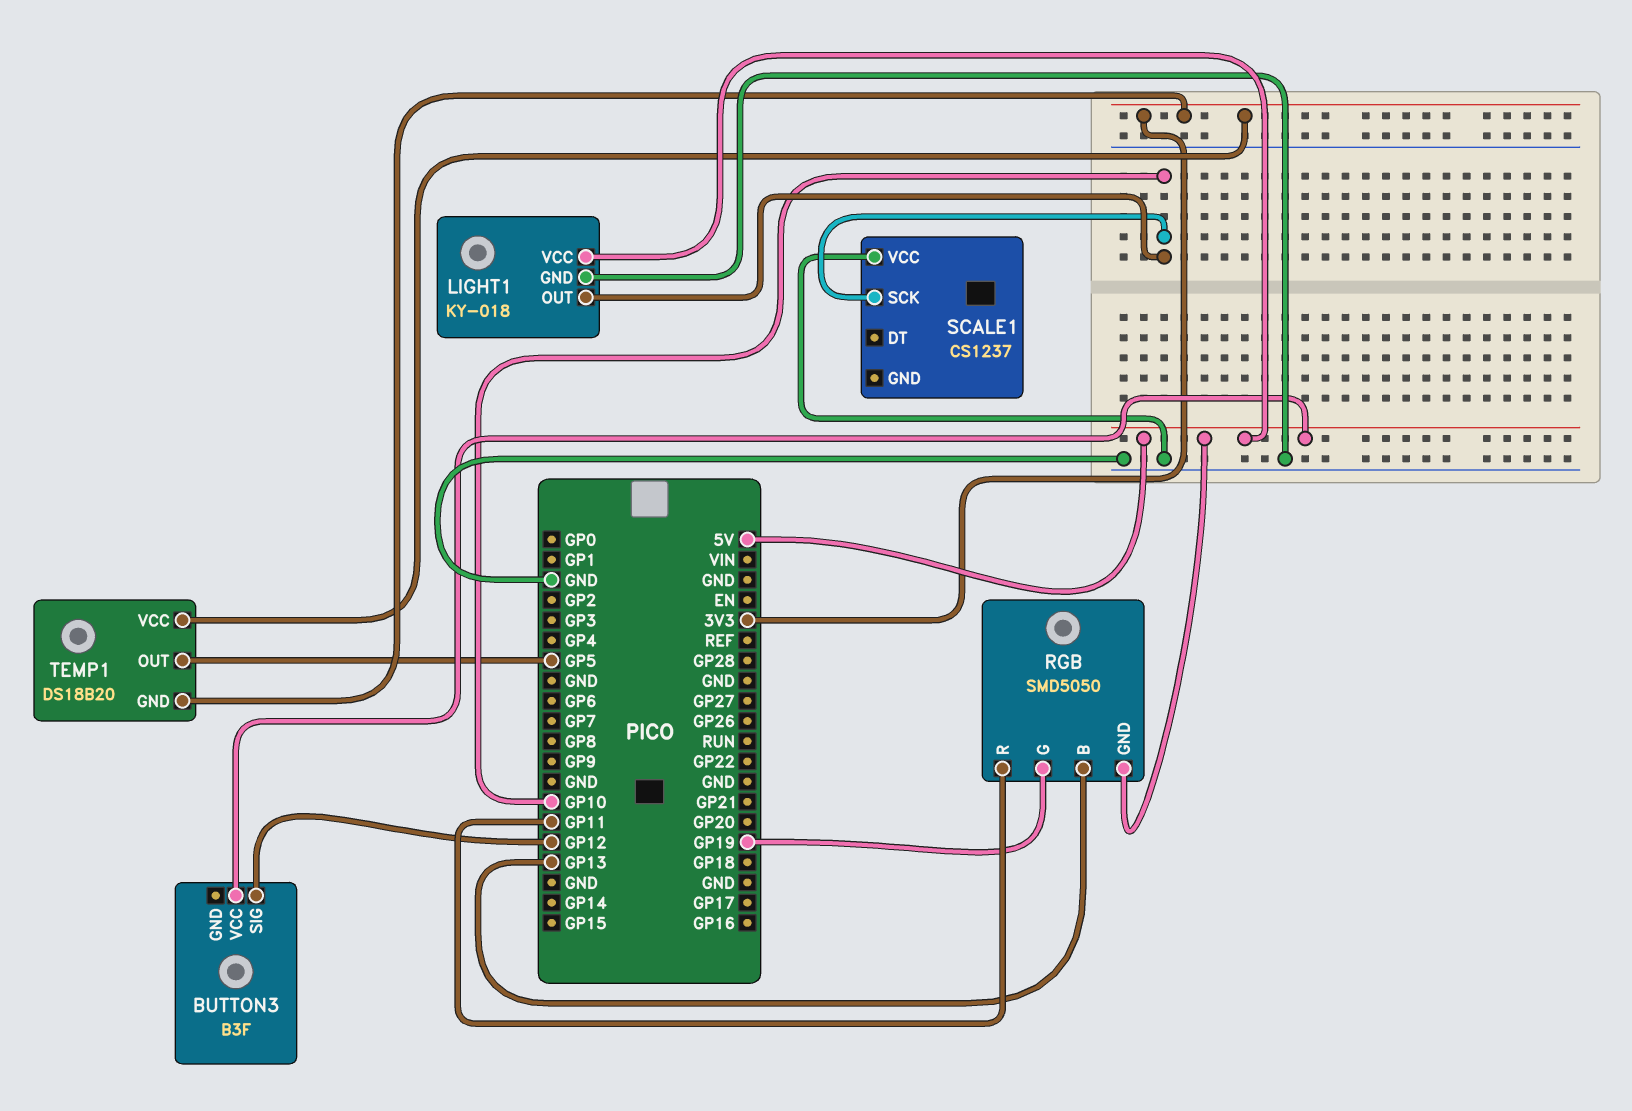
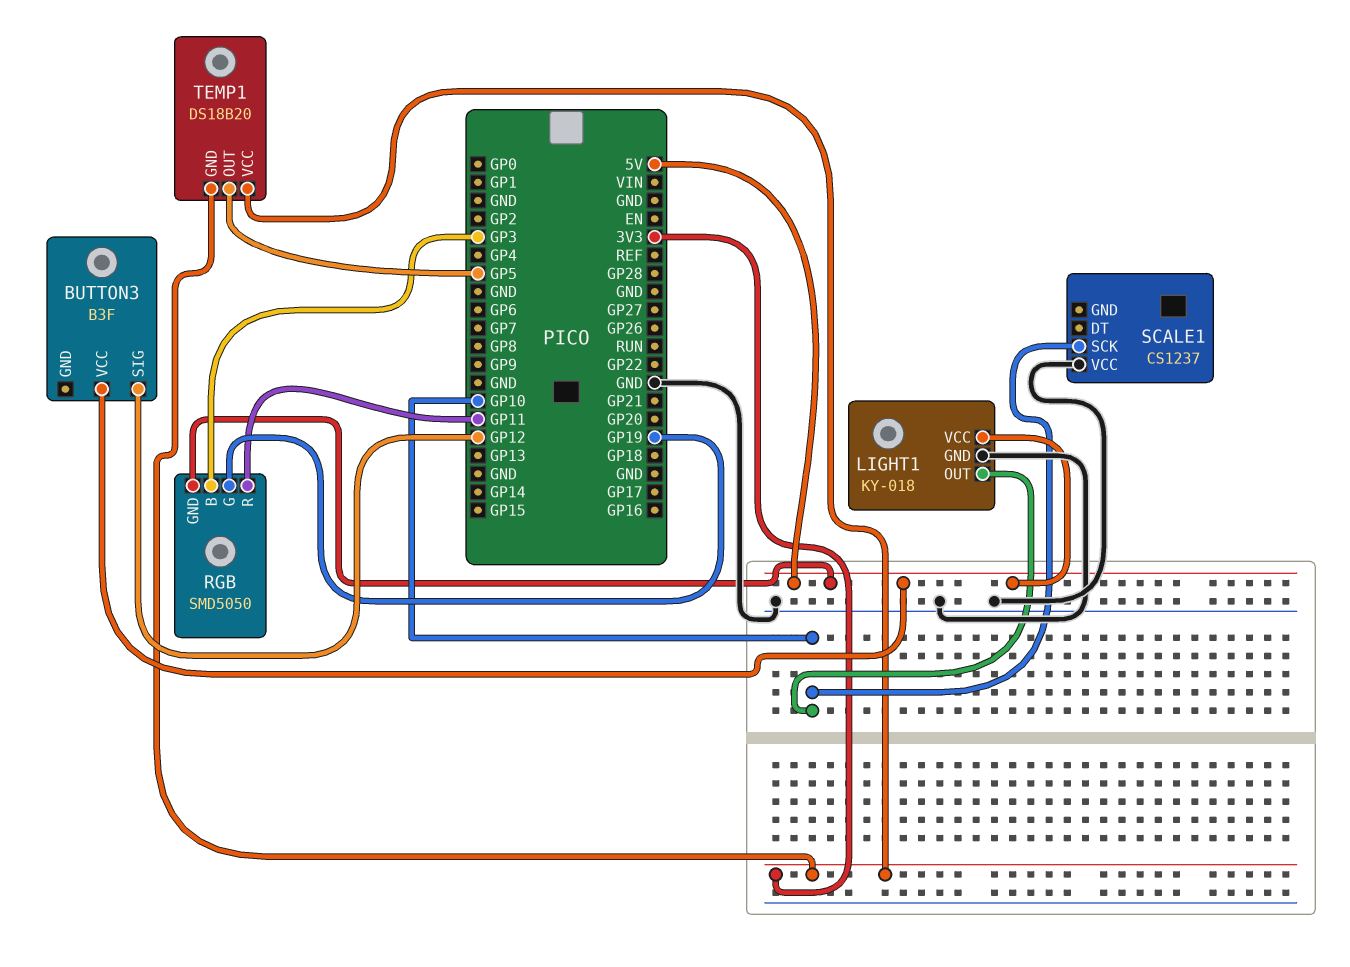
RGB pin B: GP13 -> GP3

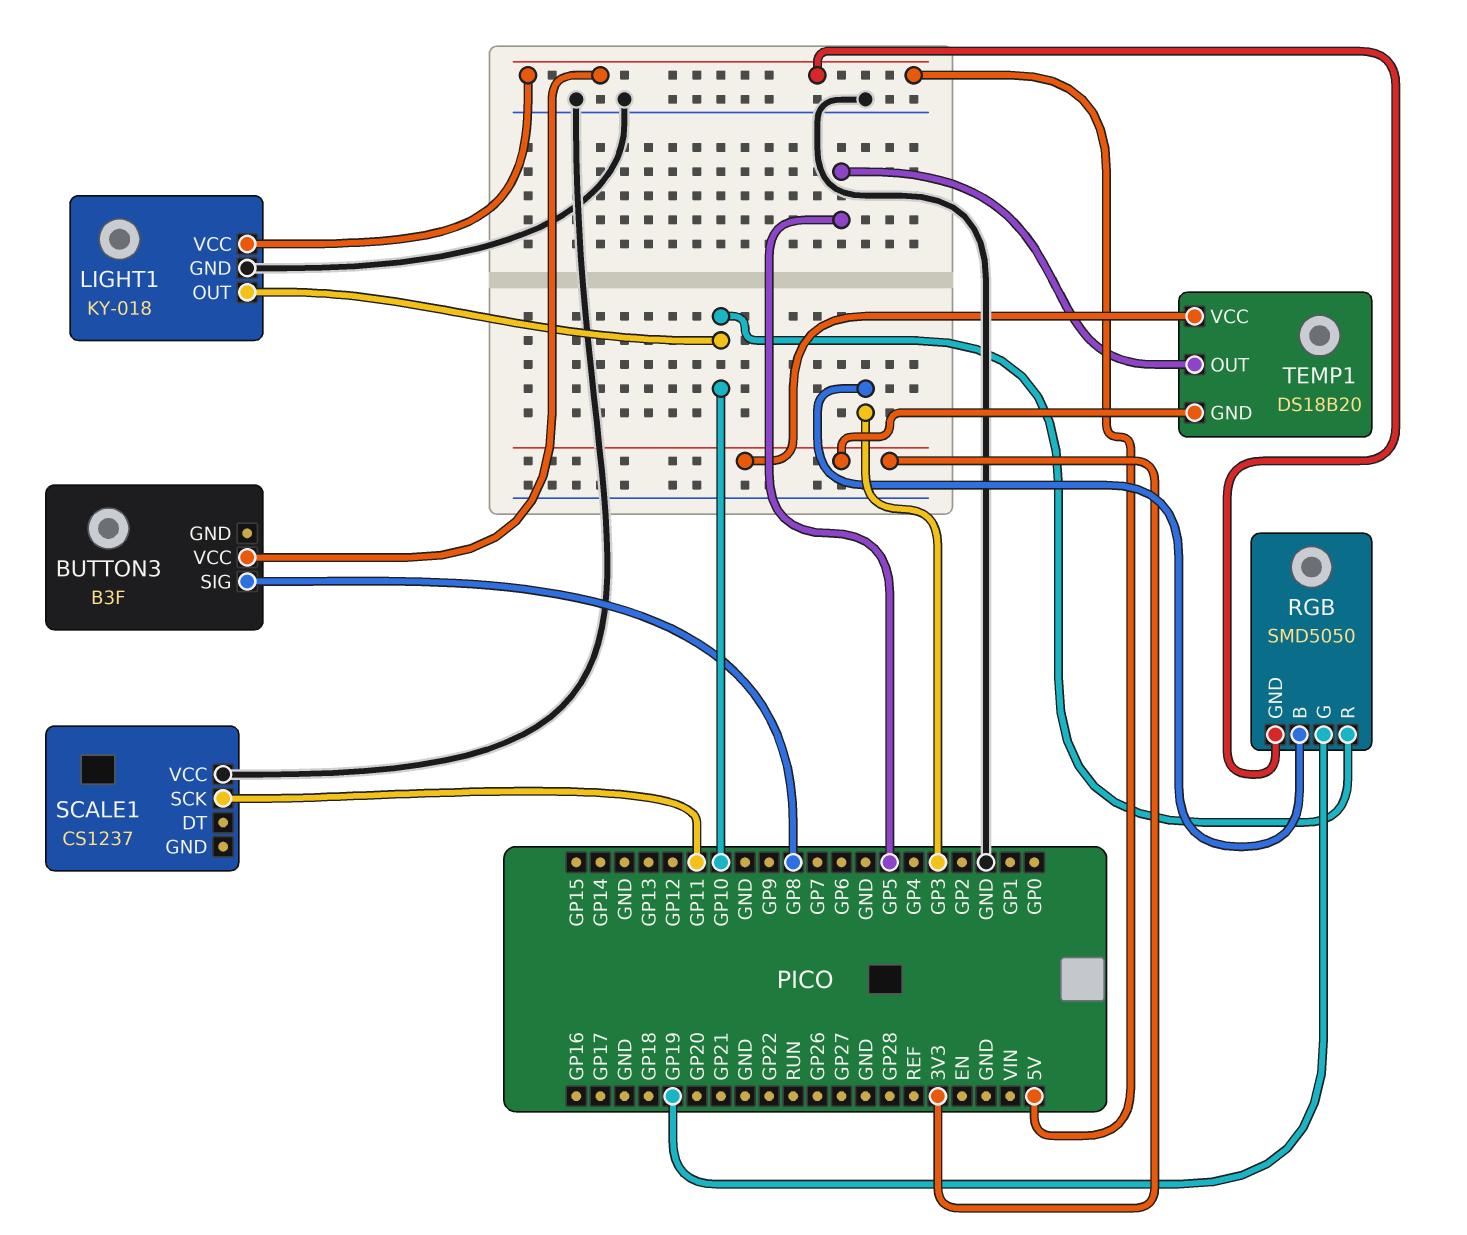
BUTTON3 pin SIG: GP12 -> GP8
RGB pin R: GP11 -> GP10
SCALE1 pin SCK: GP10 -> GP11

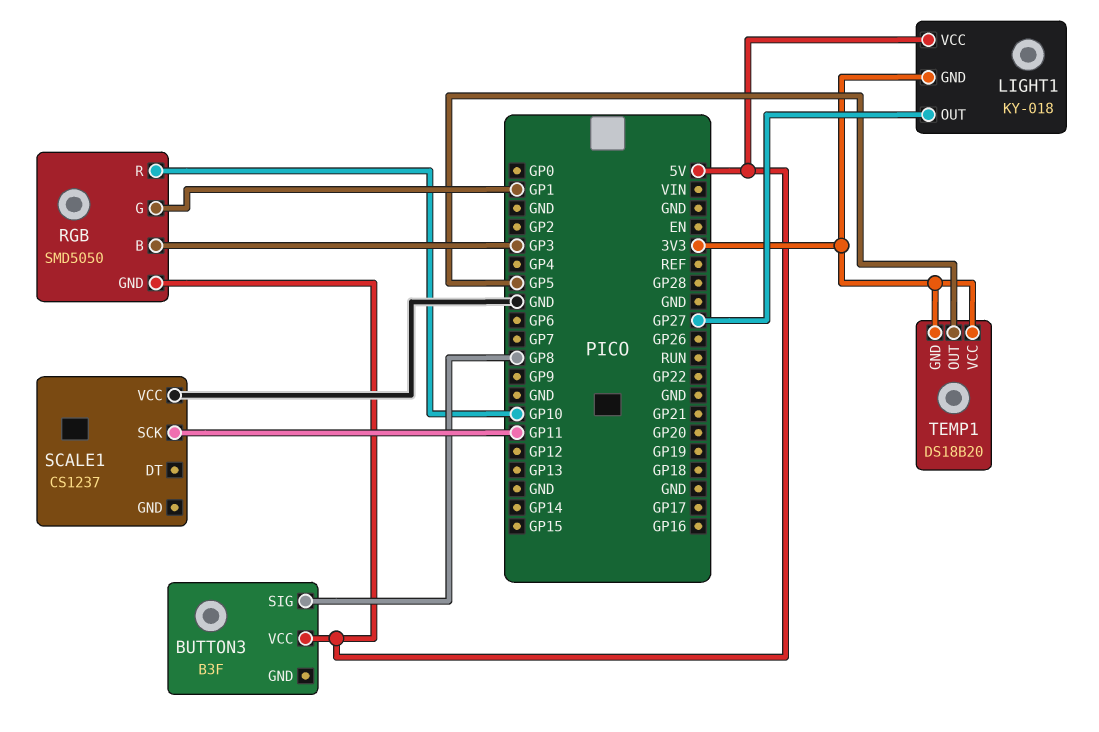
LIGHT1 pin GND: GND -> 3V3
LIGHT1 pin OUT: GP10 -> GP27
RGB pin G: GP19 -> GP1

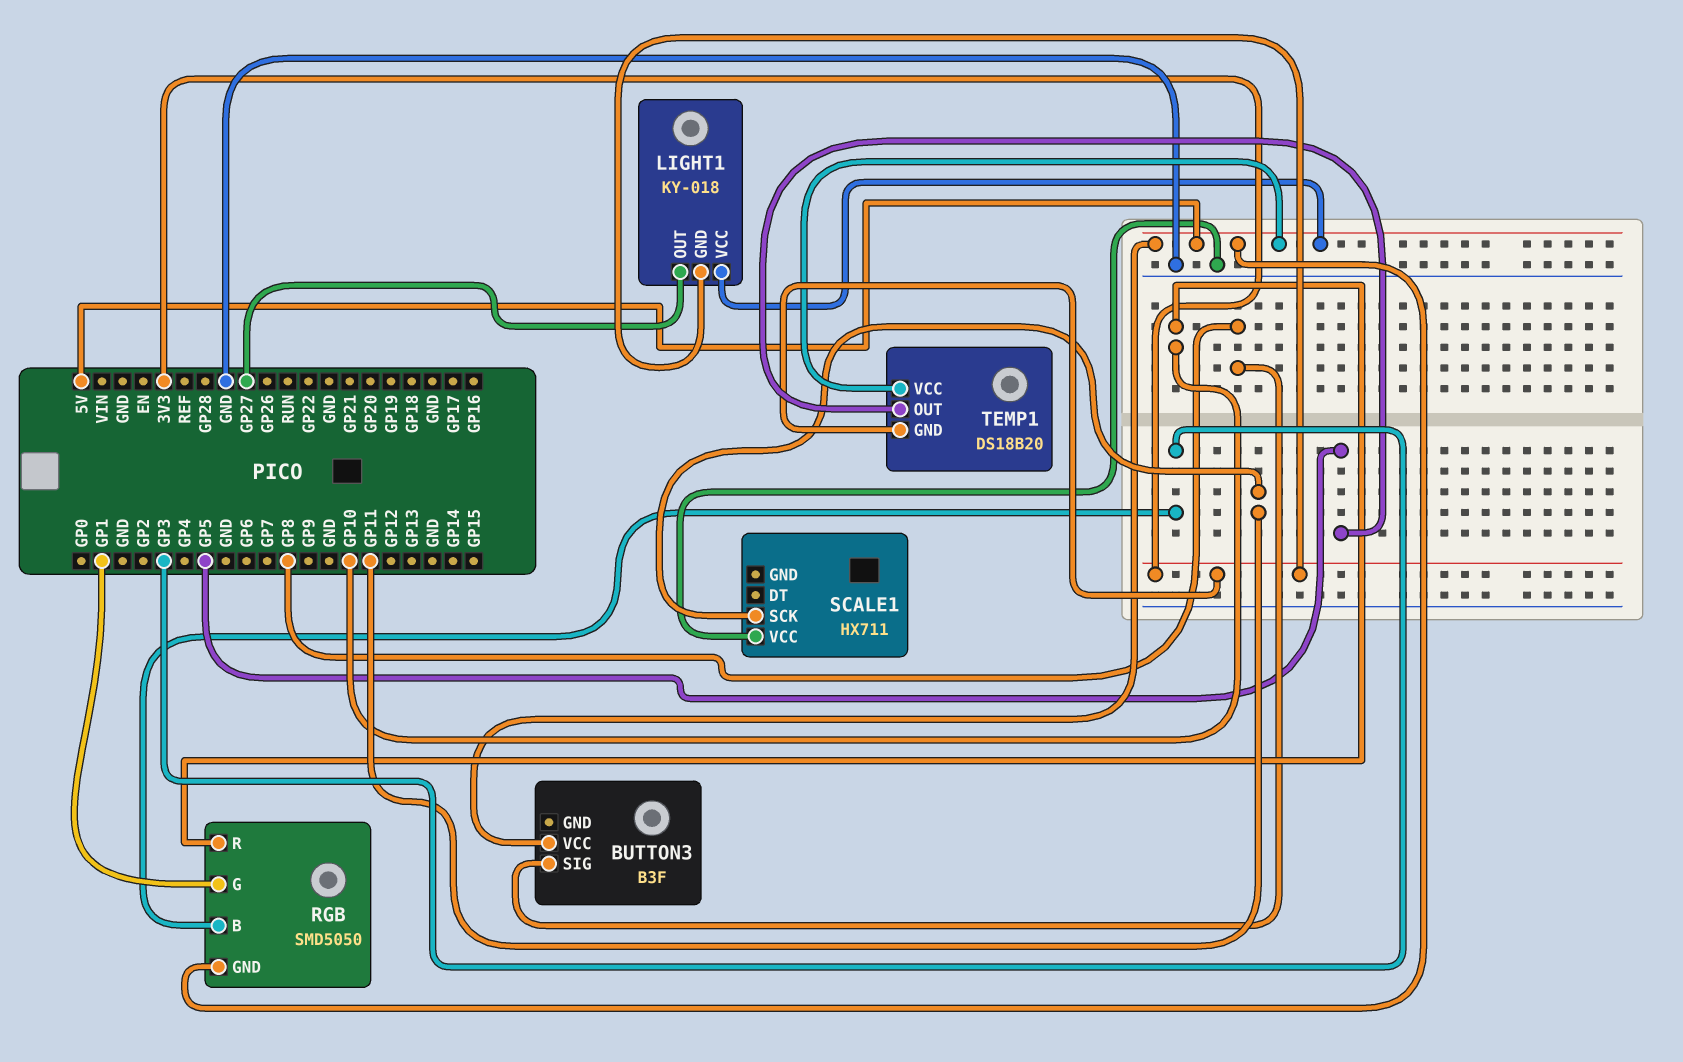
SCALE1: CS1237 -> HX711
TEMP1 pin VCC: 3V3 -> 5V

